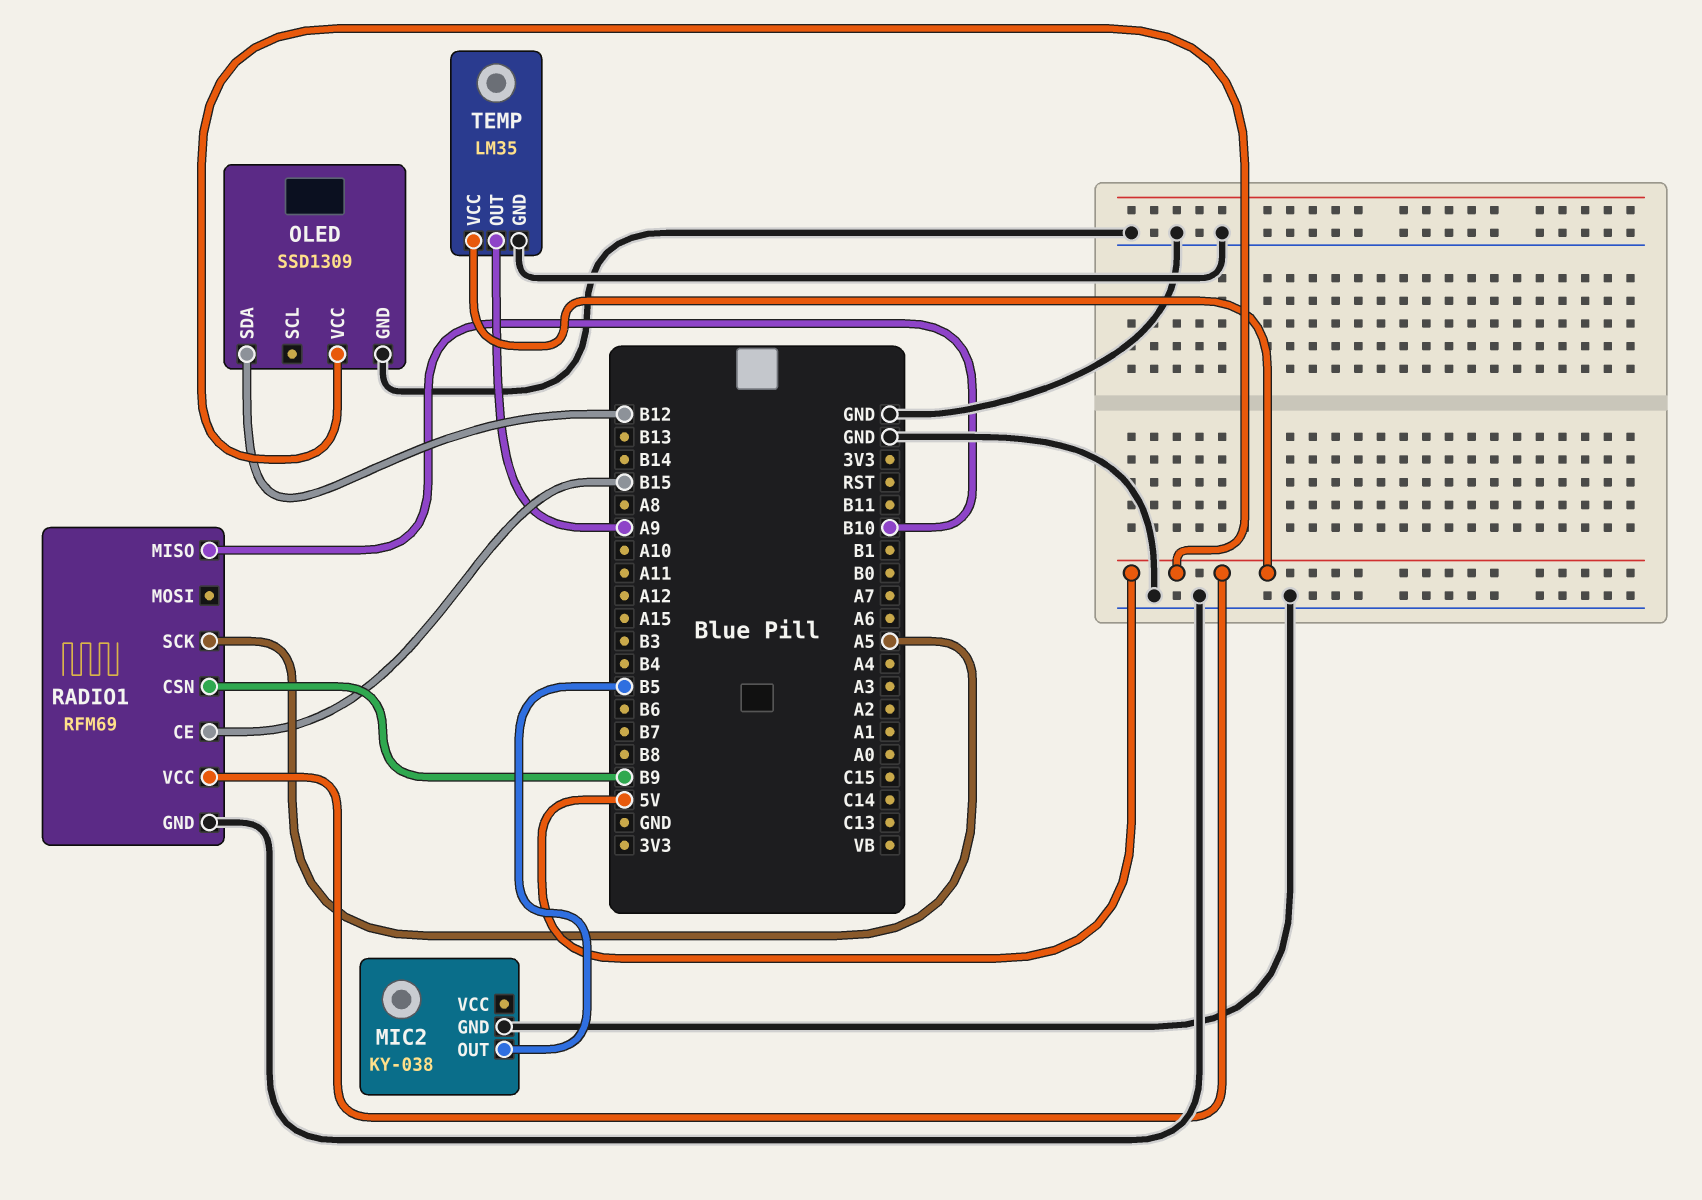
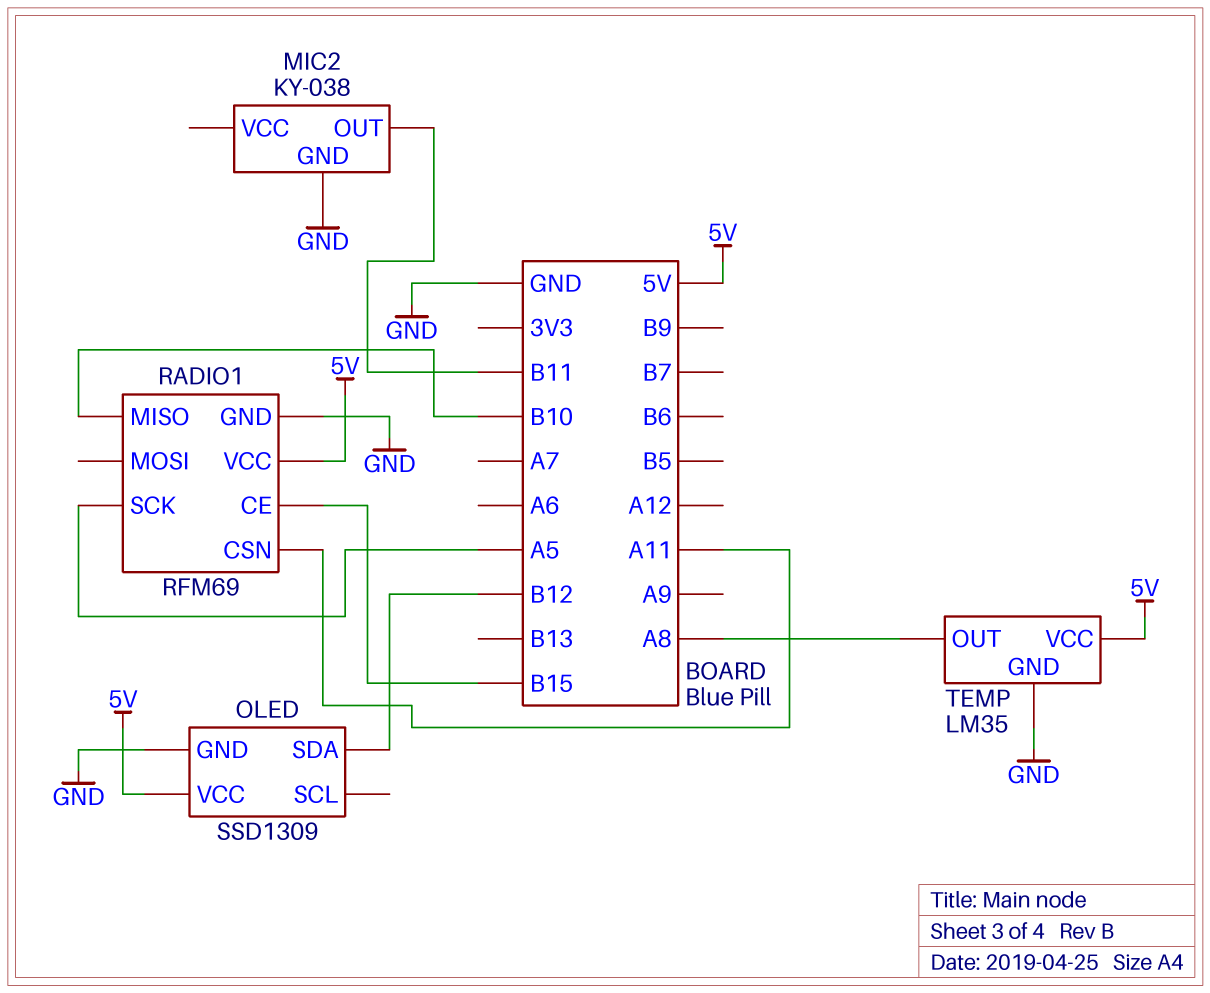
MIC2 pin OUT: B5 -> B11
RADIO1 pin CSN: B9 -> A11
TEMP pin OUT: A9 -> A8

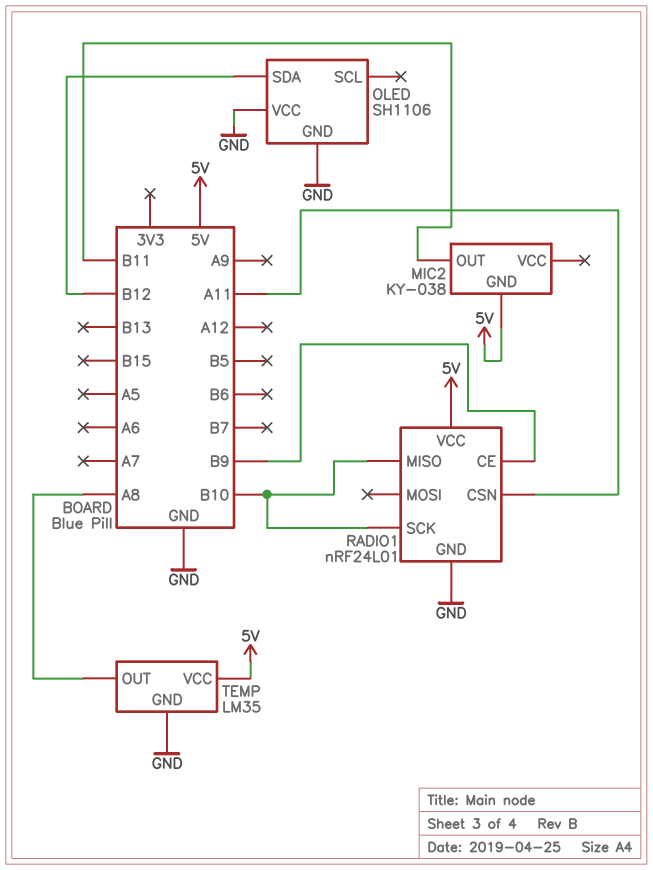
MIC2 pin GND: GND -> 5V
OLED: SSD1309 -> SH1106
OLED pin VCC: 5V -> GND
RADIO1: RFM69 -> nRF24L01
RADIO1 pin CE: B15 -> B9
RADIO1 pin SCK: A5 -> B10

